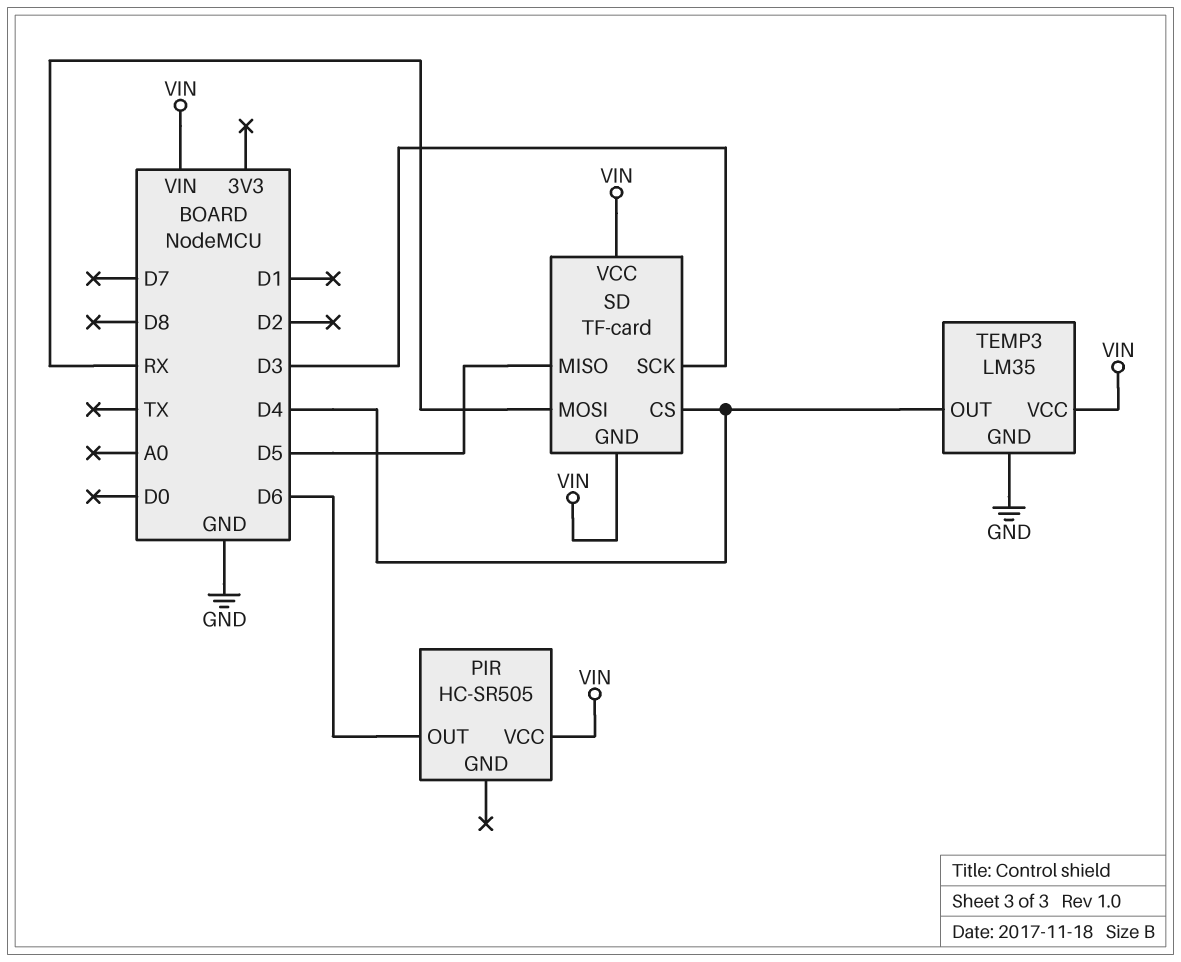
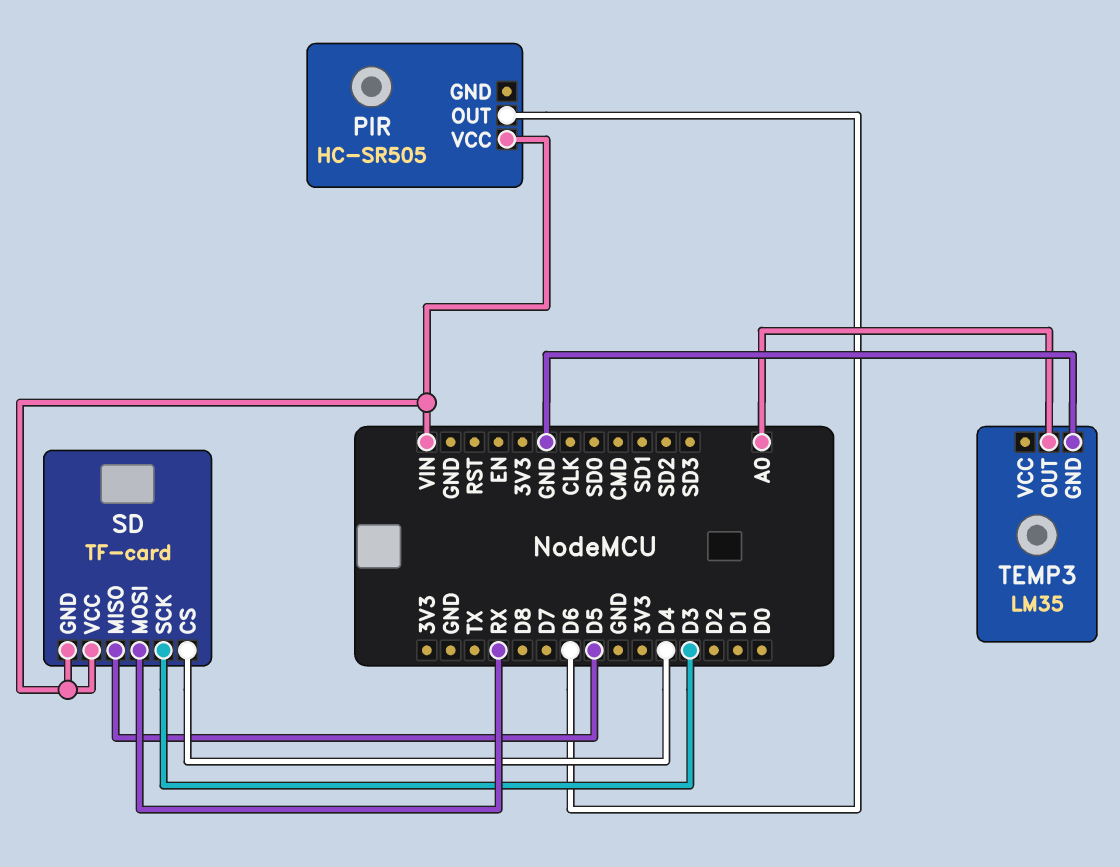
TEMP3 pin OUT: D4 -> A0
TEMP3 pin VCC: VIN -> none

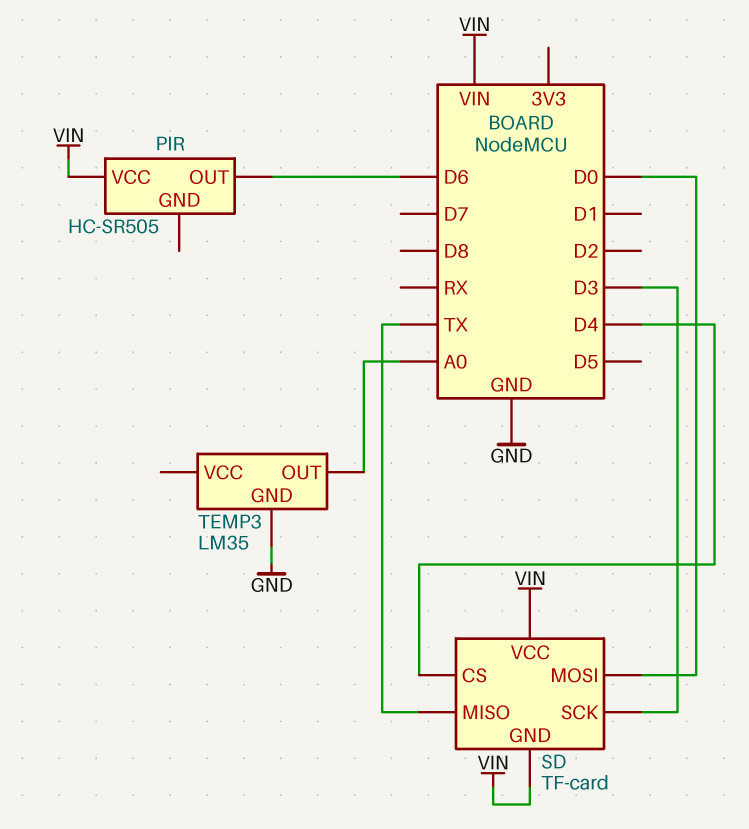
SD pin MISO: D5 -> TX
SD pin MOSI: RX -> D0

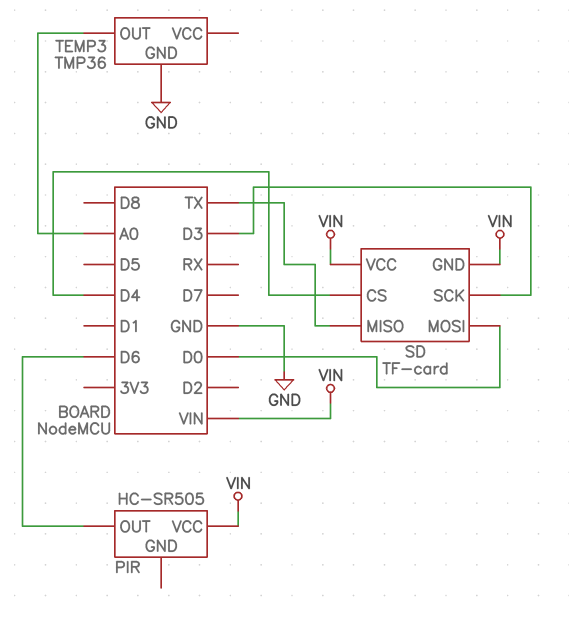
TEMP3: LM35 -> TMP36

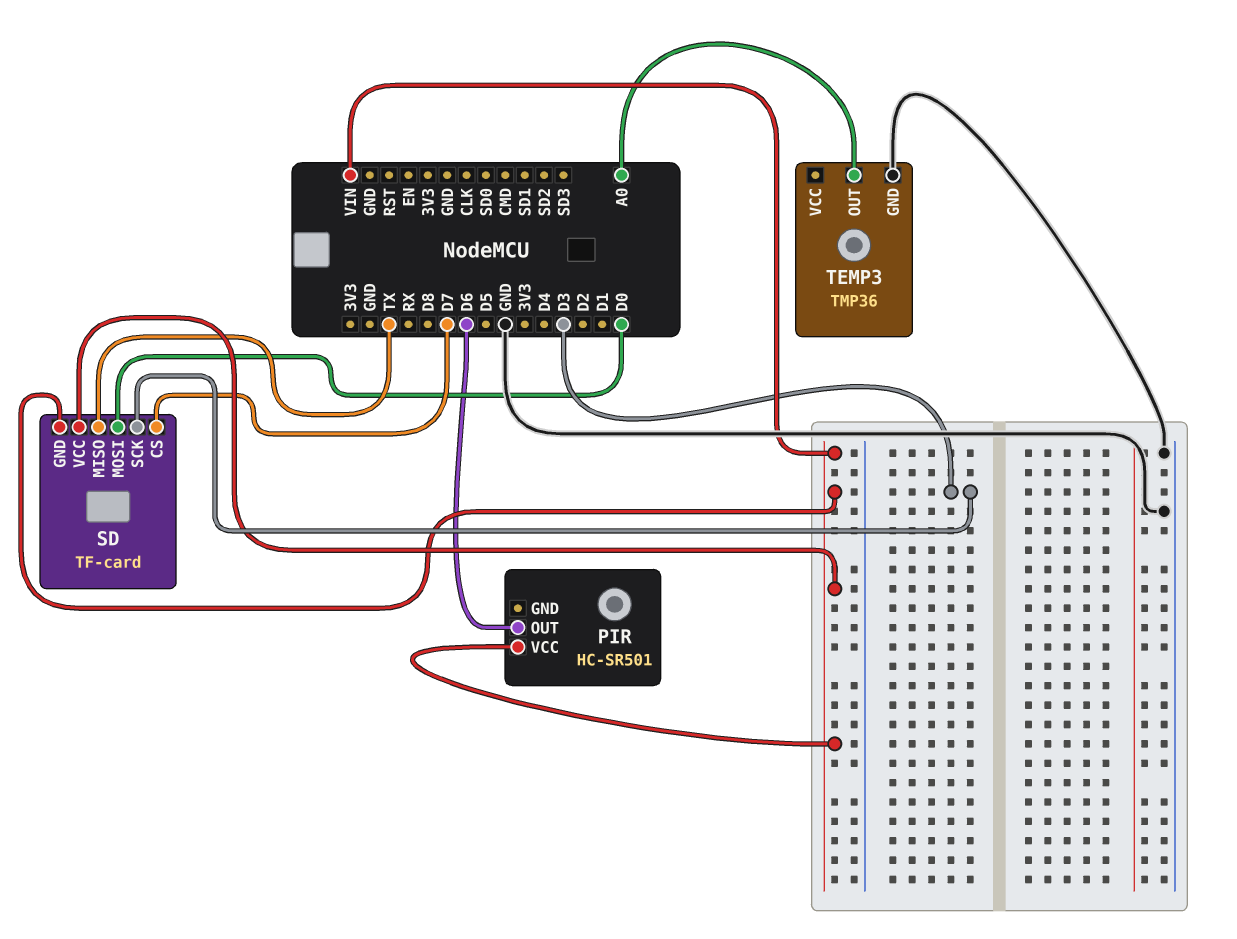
PIR: HC-SR505 -> HC-SR501
SD pin CS: D4 -> D7

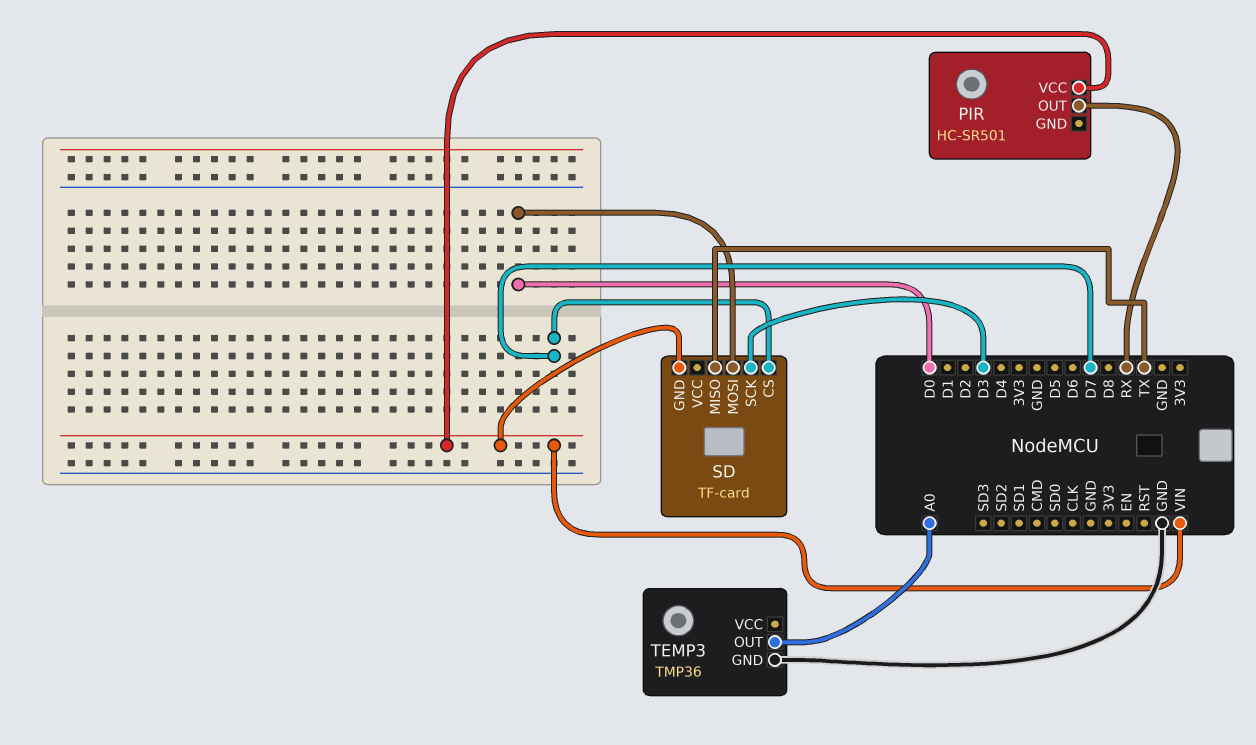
PIR pin OUT: D6 -> RX
SD pin VCC: VIN -> none

